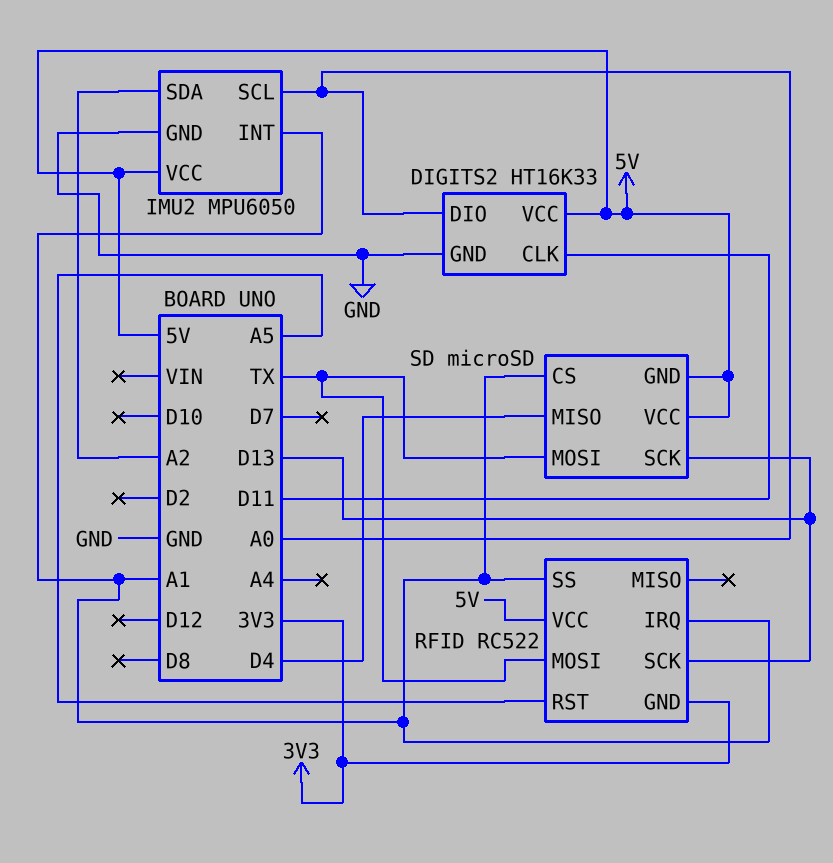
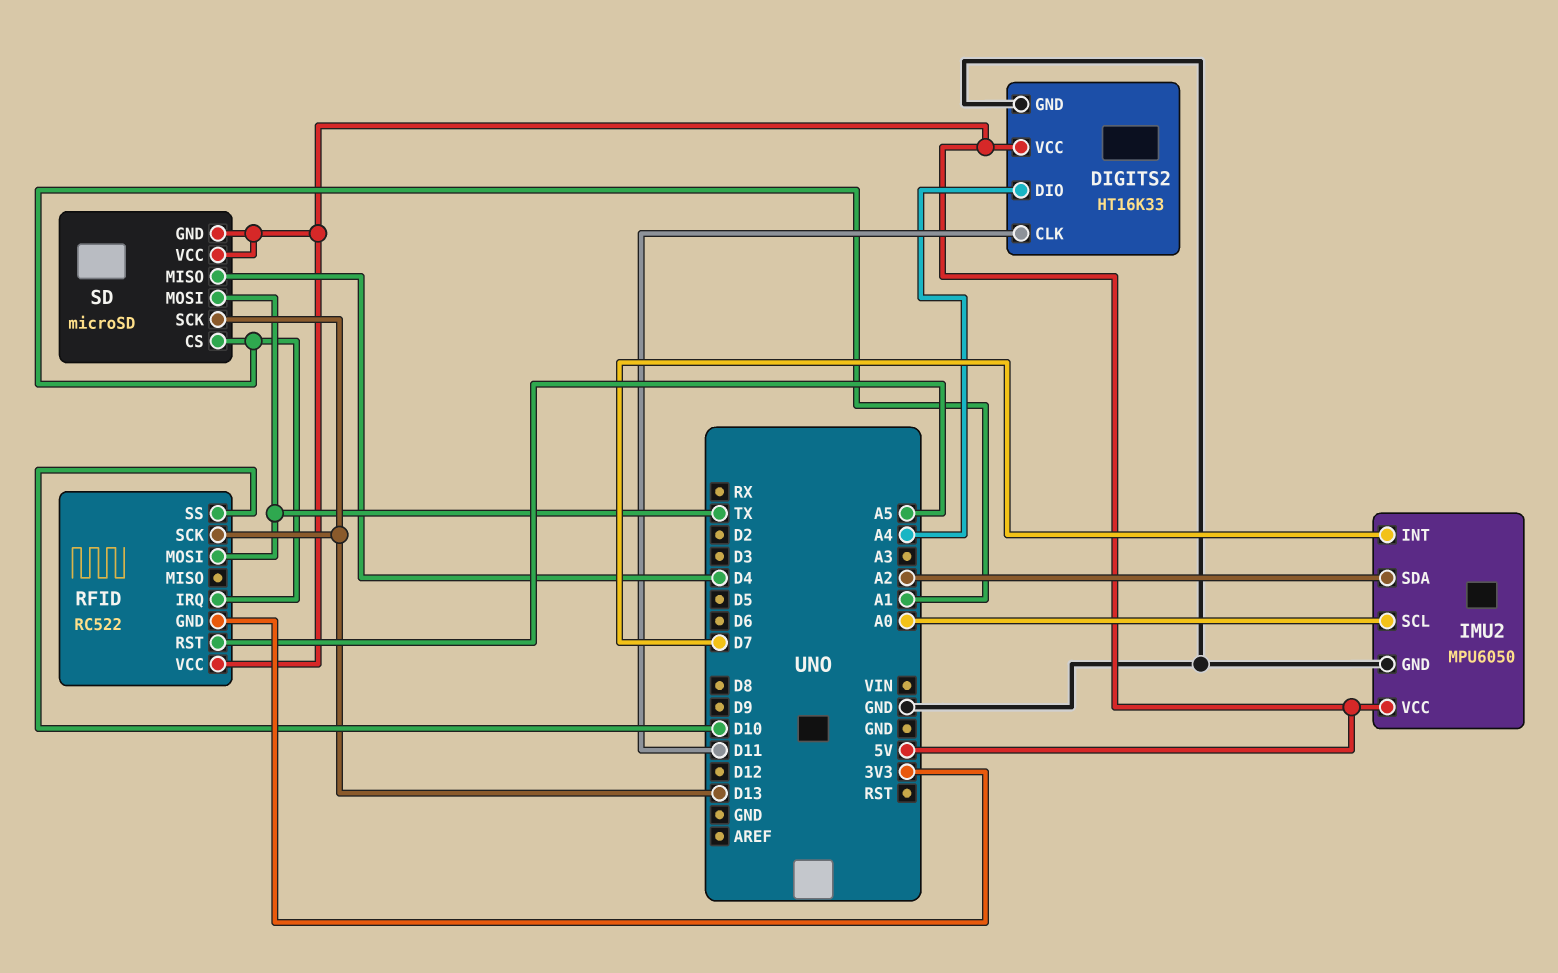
DIGITS2 pin DIO: A0 -> A4
IMU2 pin INT: A1 -> D7
RFID pin SS: A1 -> D10

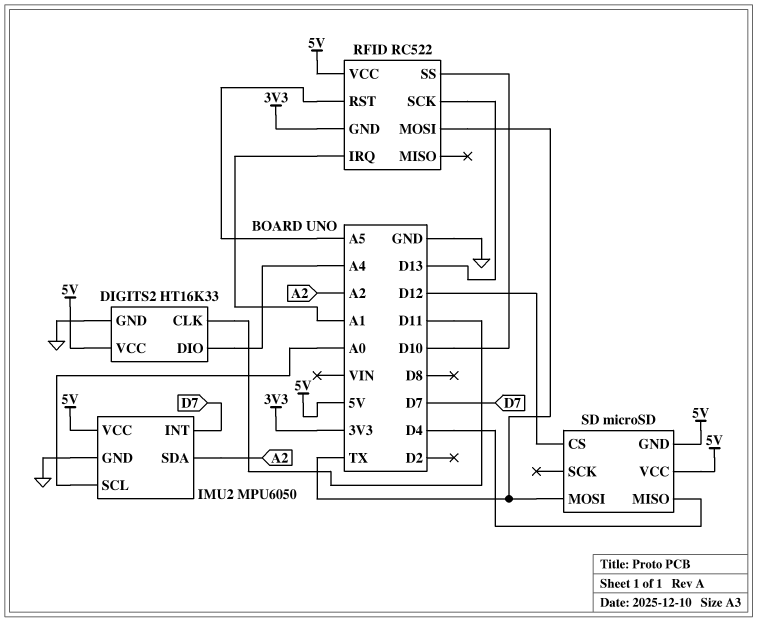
SD pin CS: A1 -> D12
SD pin SCK: D13 -> none

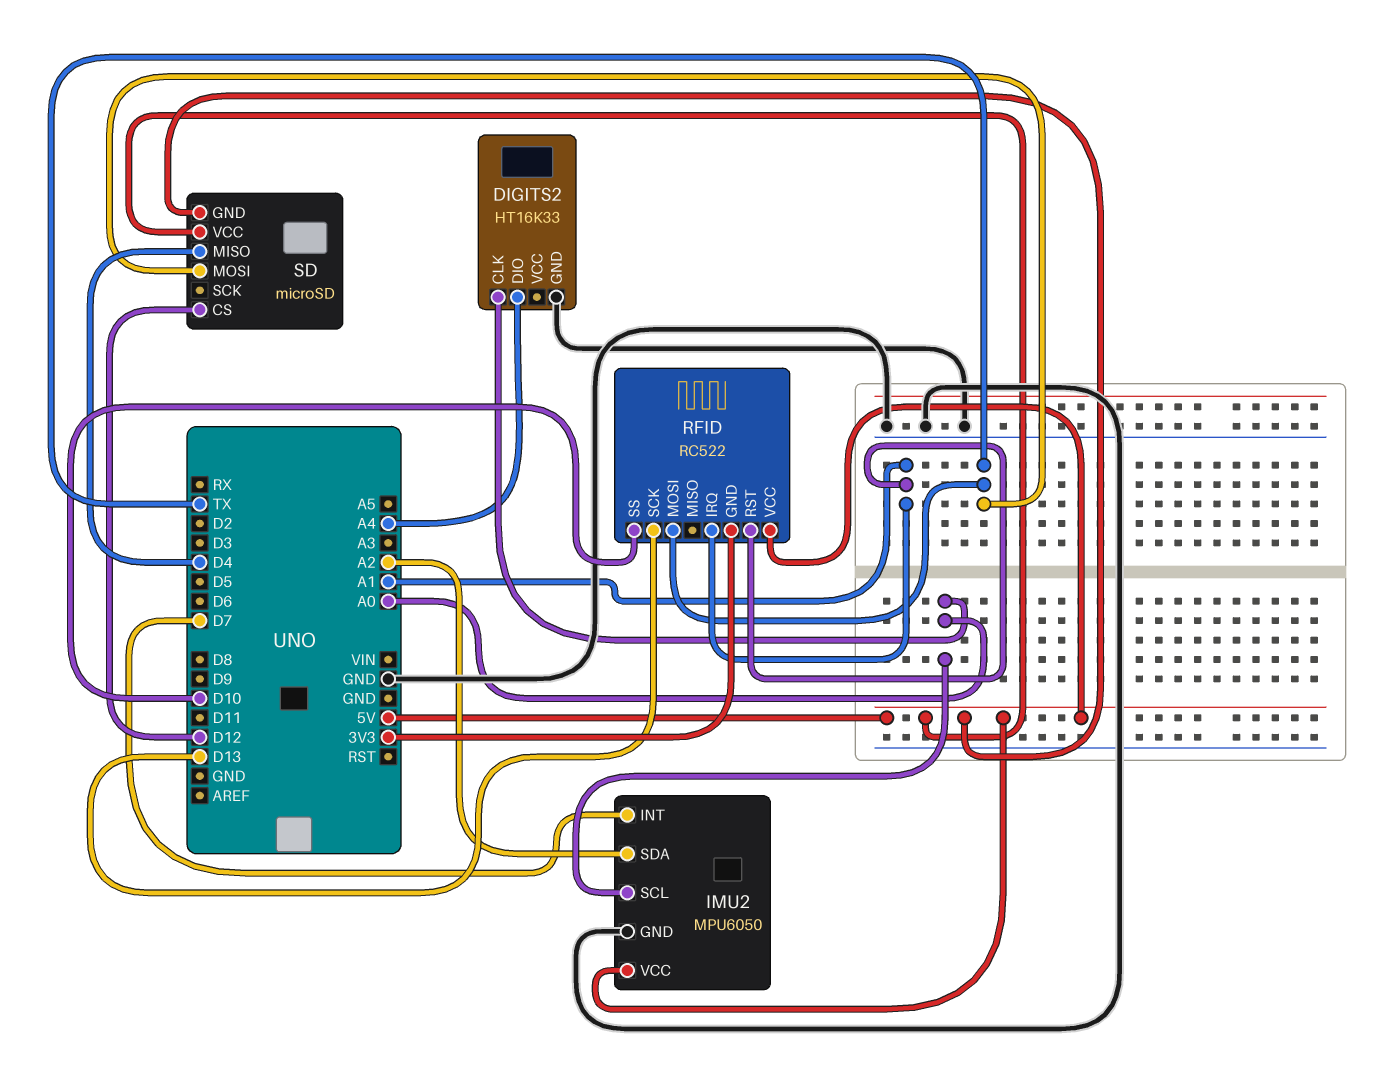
DIGITS2 pin CLK: D11 -> A0
DIGITS2 pin VCC: 5V -> none
RFID pin RST: A5 -> A1

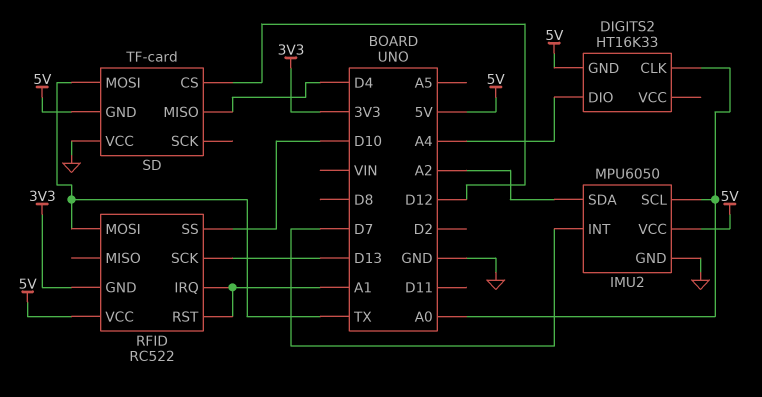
DIGITS2 pin GND: GND -> 5V
SD: microSD -> TF-card
SD pin VCC: 5V -> GND

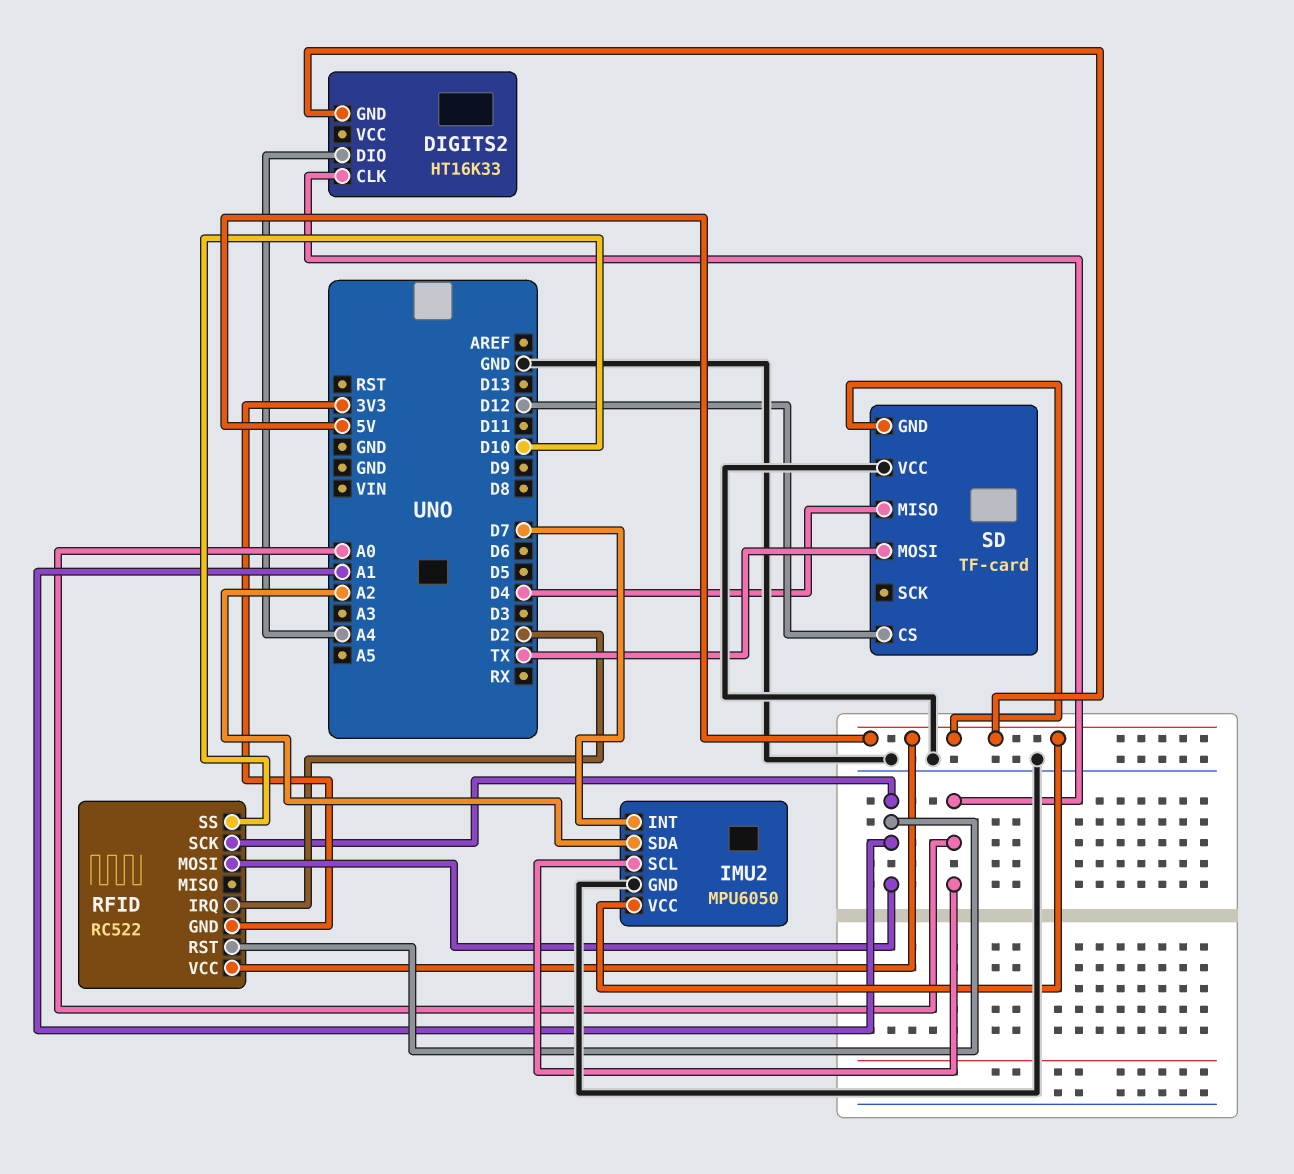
RFID pin IRQ: A1 -> D2
RFID pin MOSI: TX -> A1
RFID pin SCK: D13 -> A1

